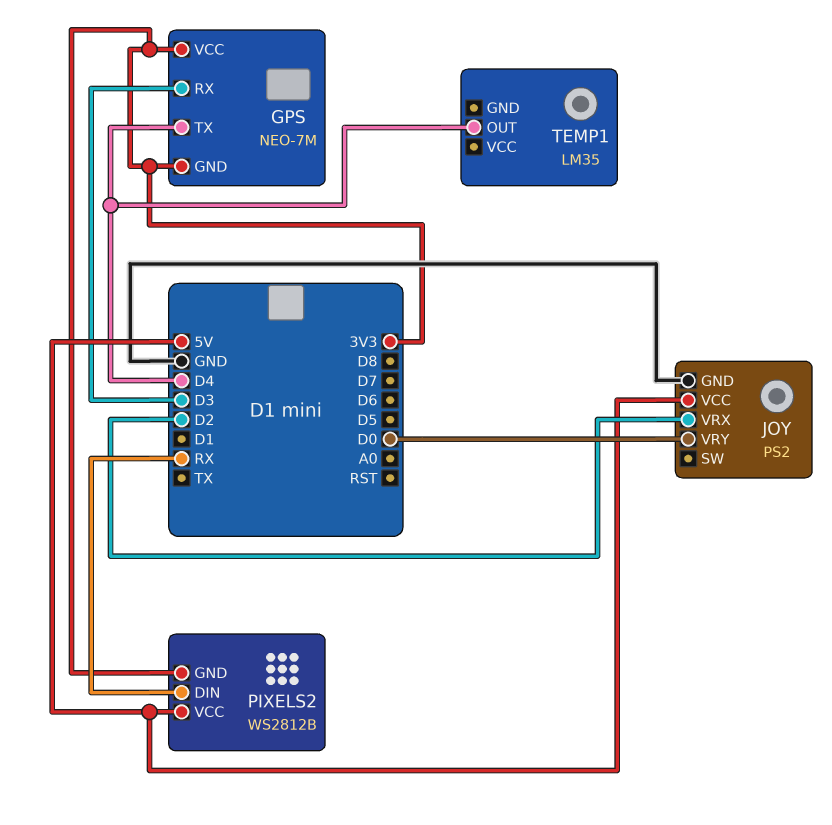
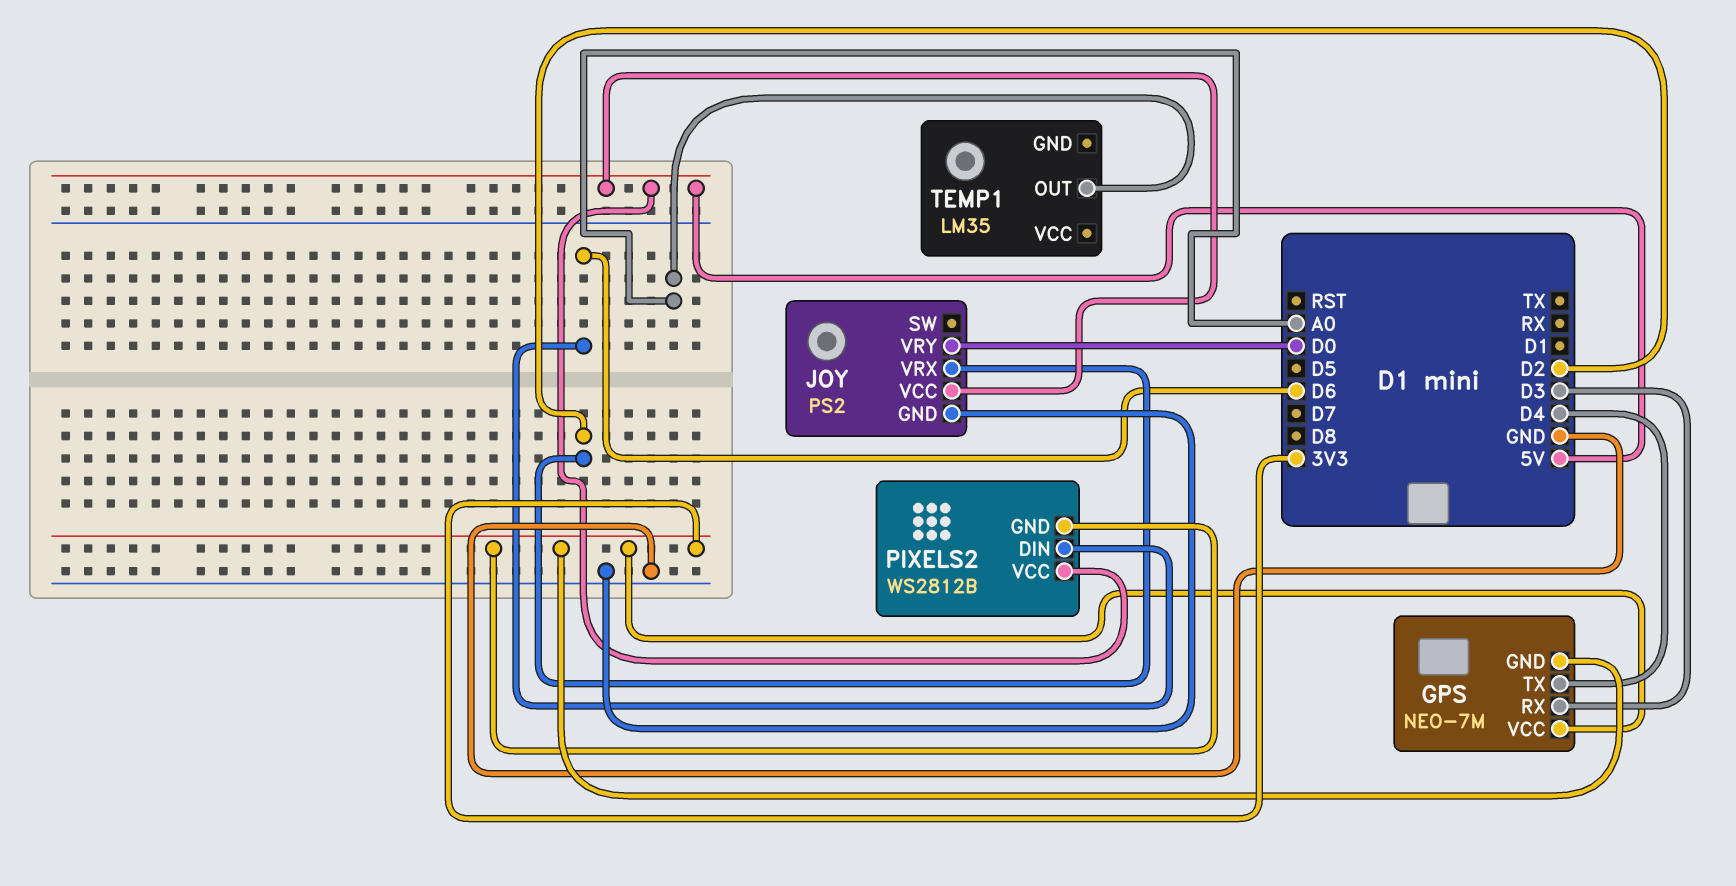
PIXELS2 pin DIN: RX -> D6
TEMP1 pin OUT: D4 -> A0

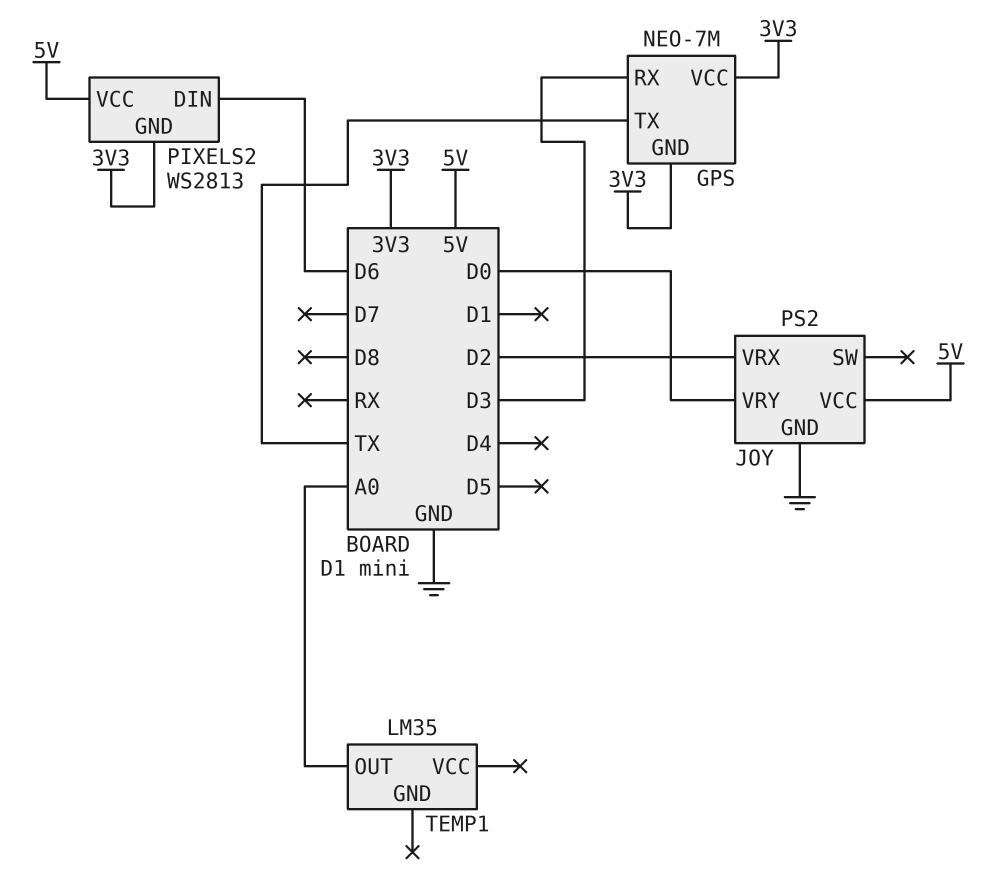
GPS pin TX: D4 -> TX
PIXELS2: WS2812B -> WS2813

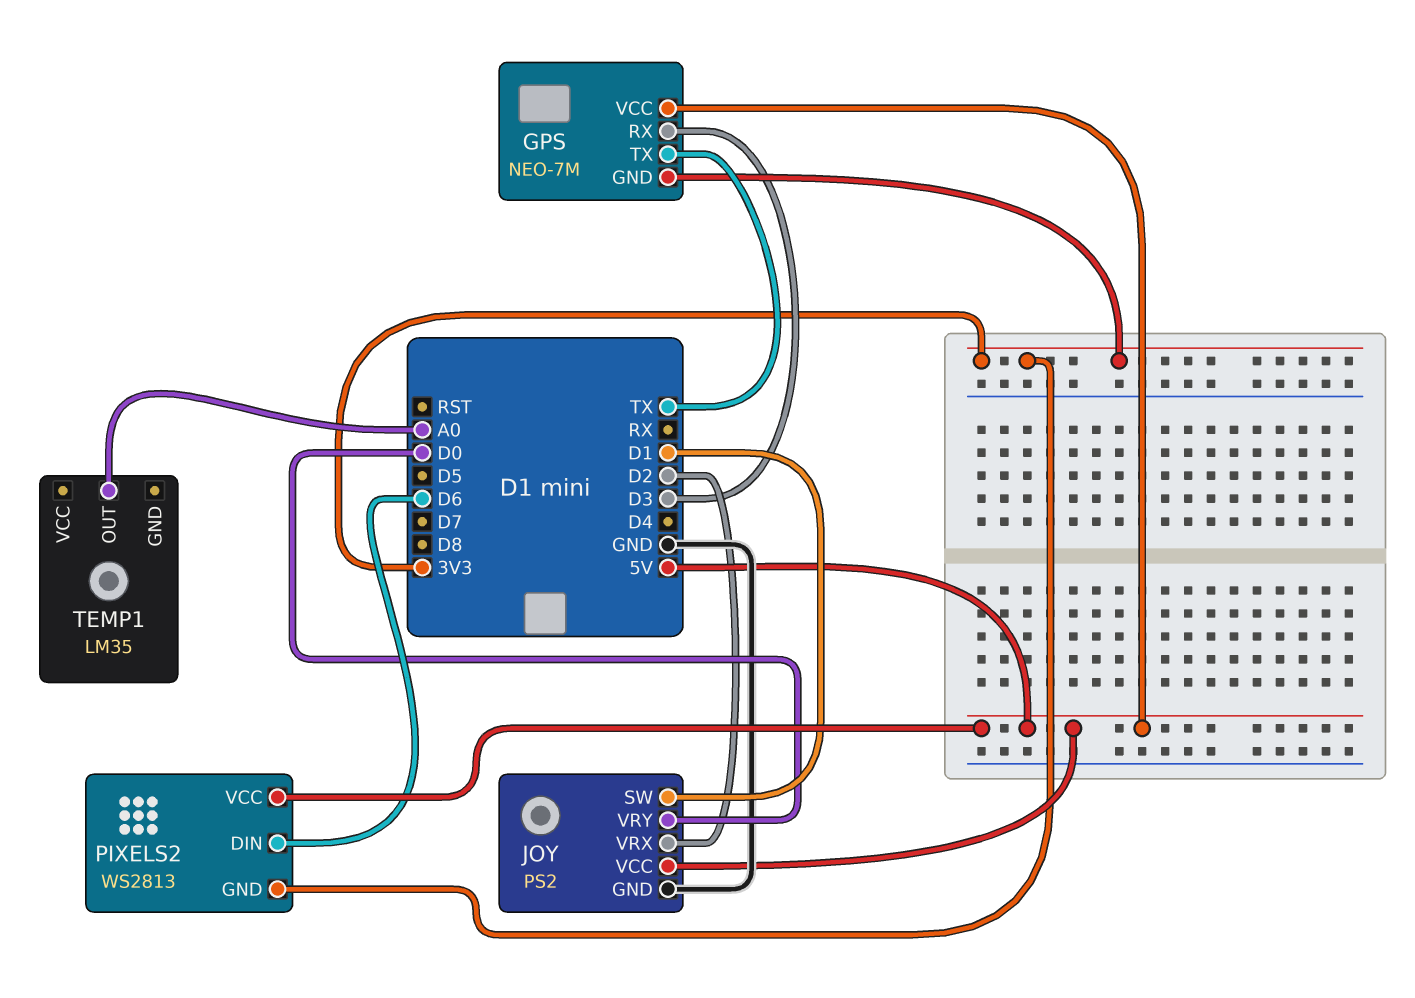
GPS pin VCC: 3V3 -> 5V
JOY pin SW: none -> D1

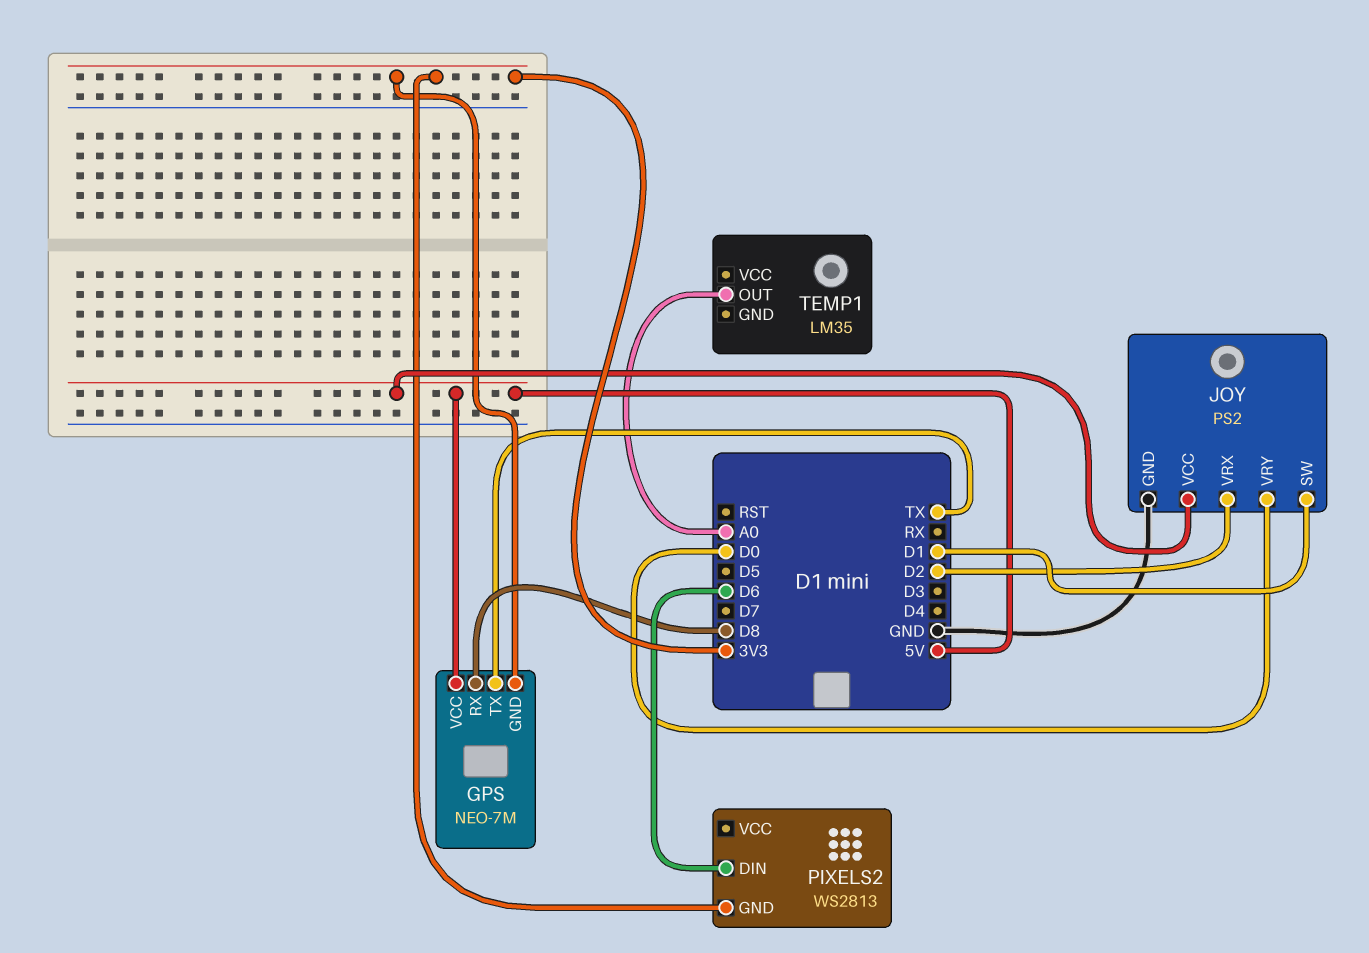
GPS pin RX: D3 -> D8
PIXELS2 pin VCC: 5V -> none

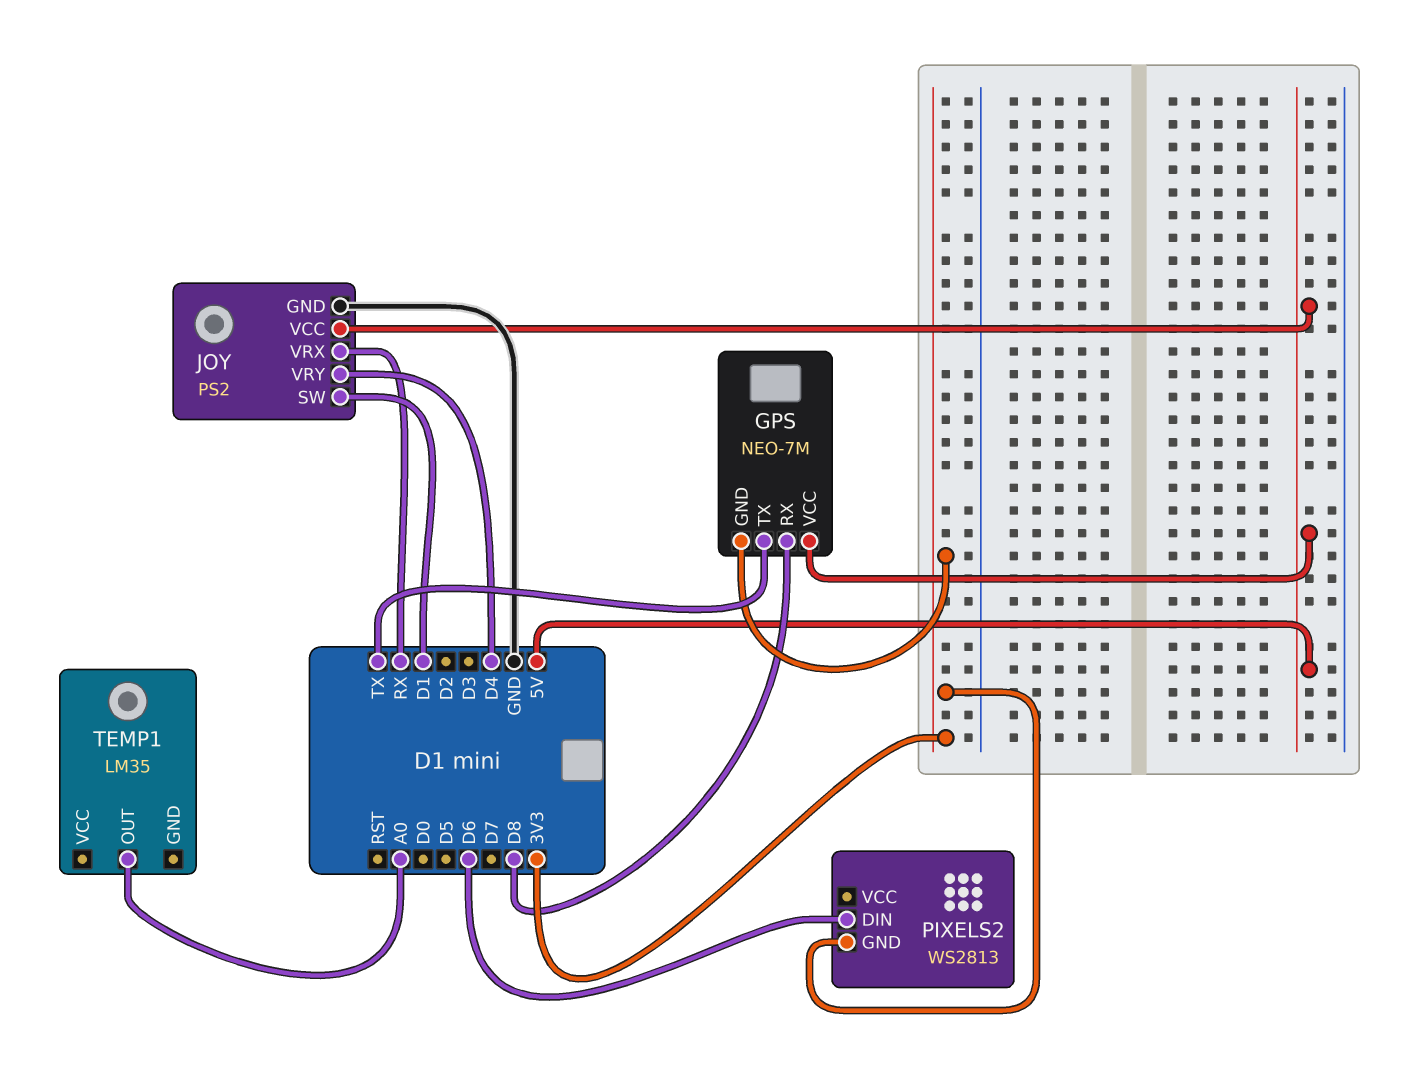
JOY pin VRX: D2 -> RX
JOY pin VRY: D0 -> D4

